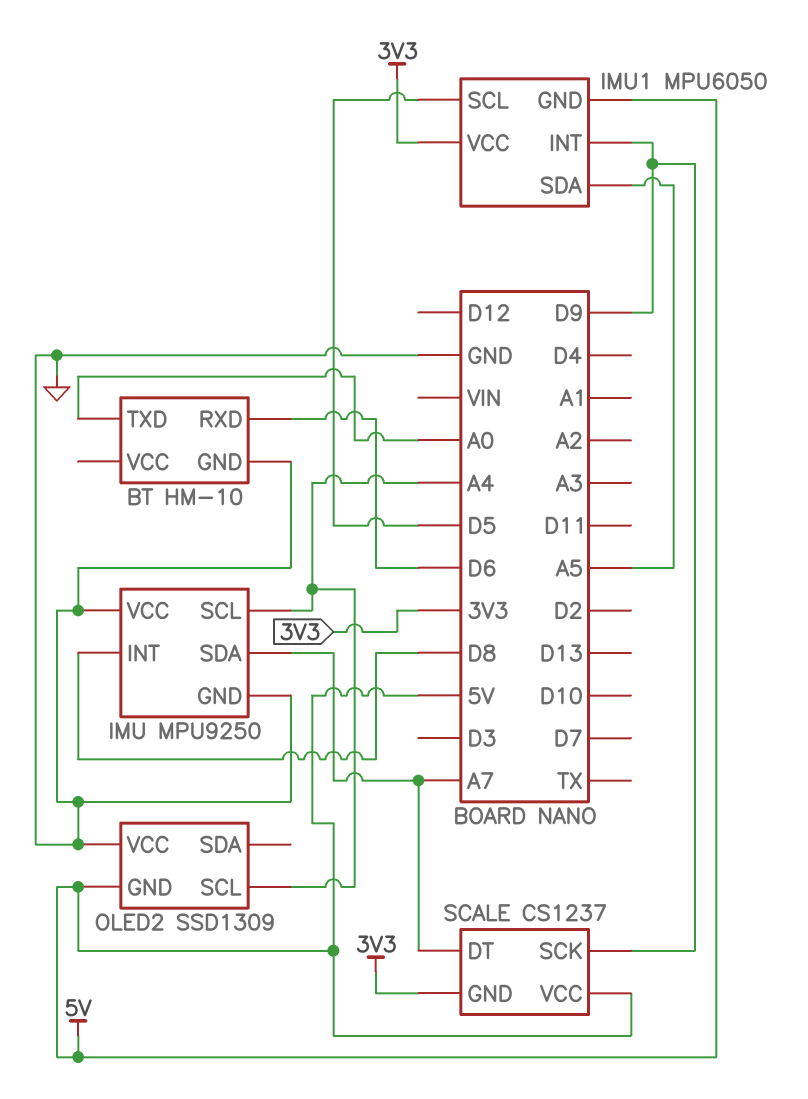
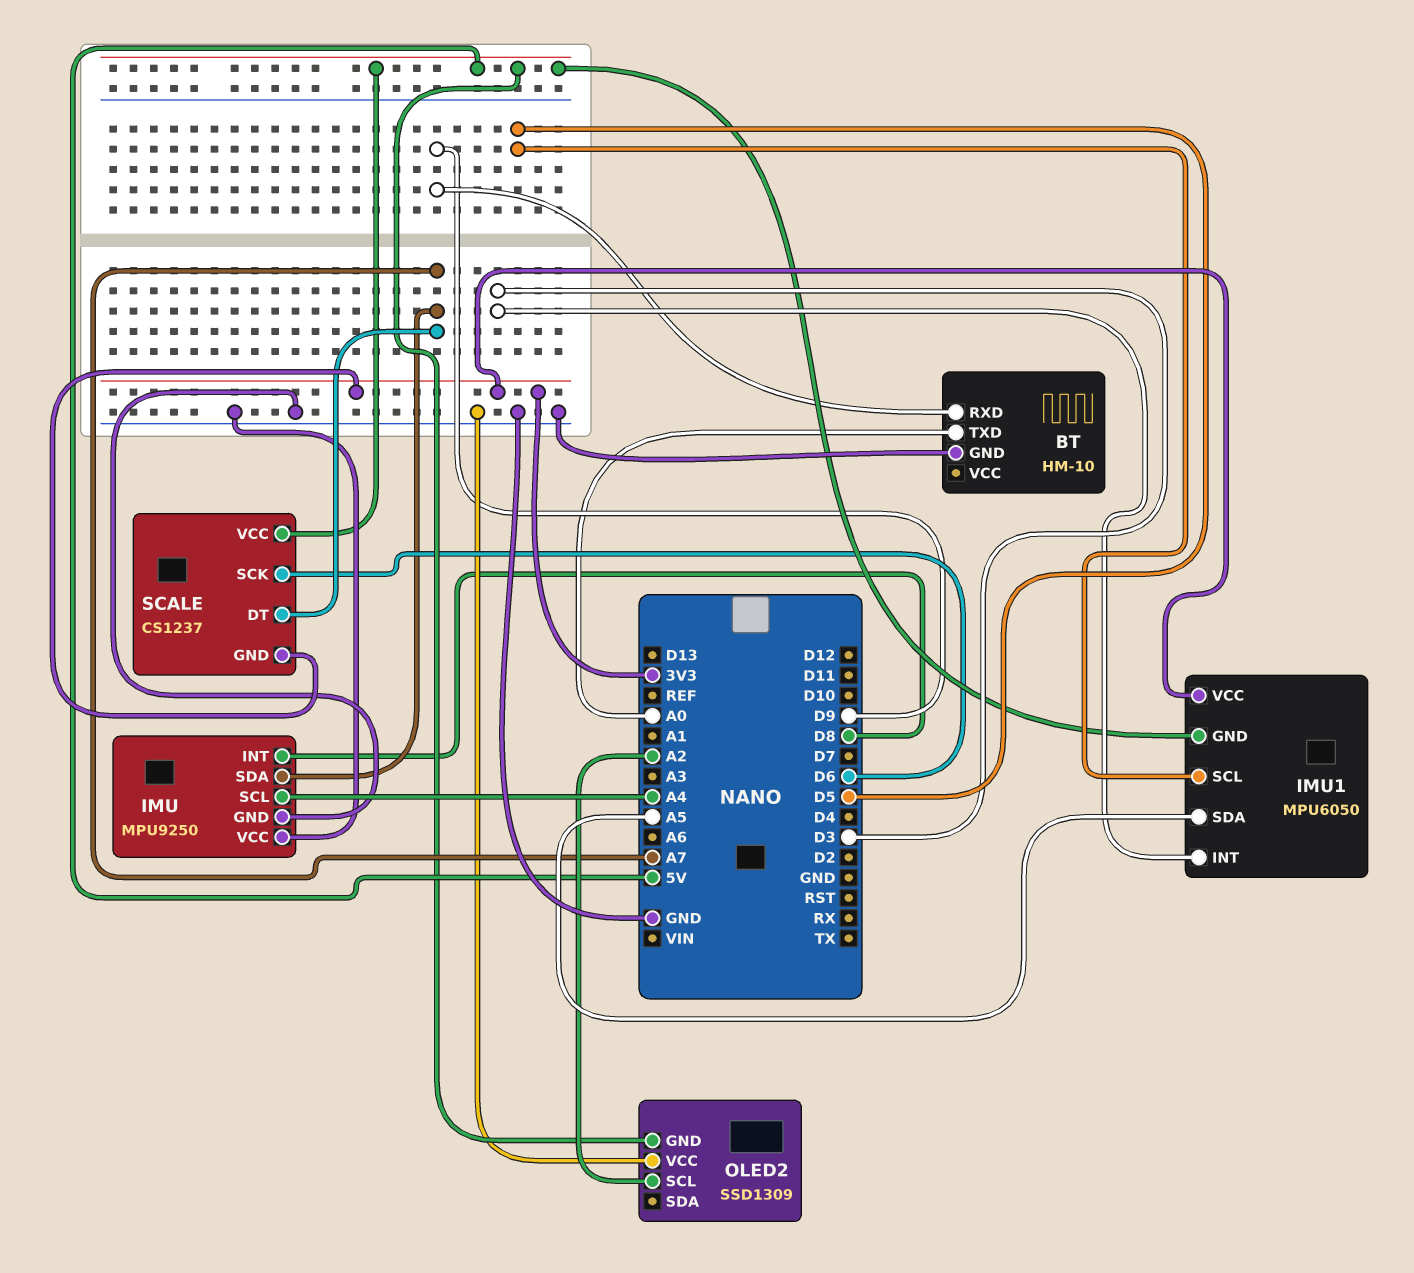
BT pin RXD: D6 -> D9
IMU1 pin INT: D9 -> D3
OLED2 pin SCL: A4 -> A2
SCALE pin SCK: D9 -> D6

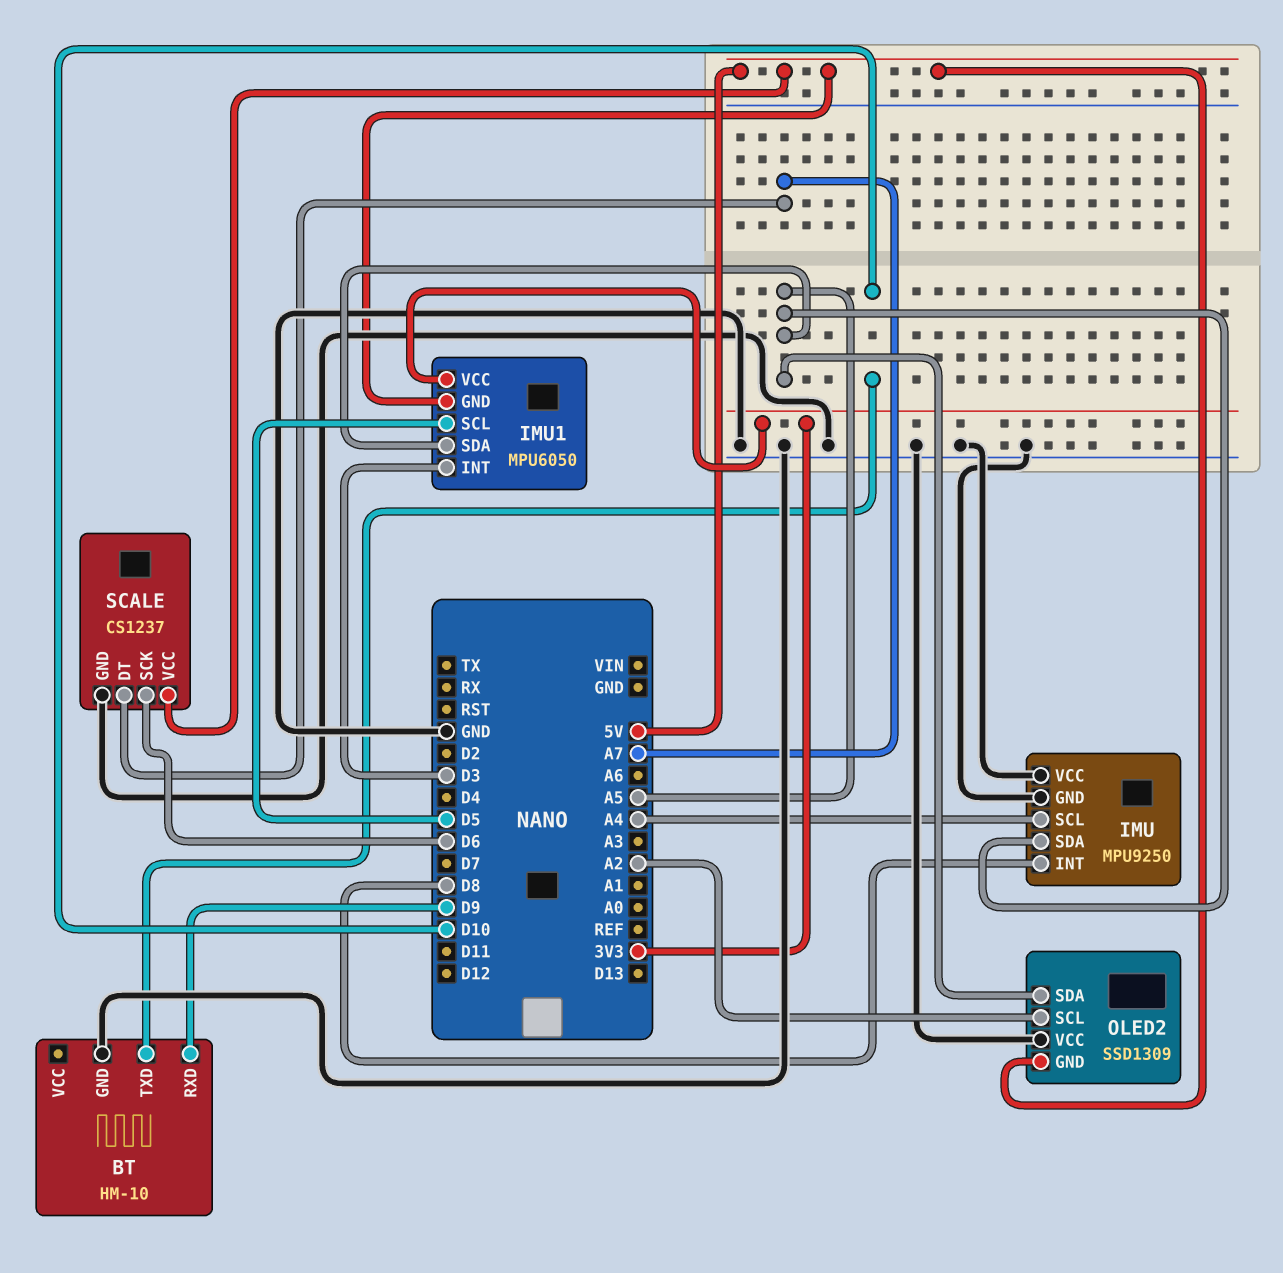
BT pin TXD: A0 -> D10
IMU pin SDA: A7 -> A5
OLED2 pin SDA: none -> A5
SCALE pin GND: 3V3 -> GND

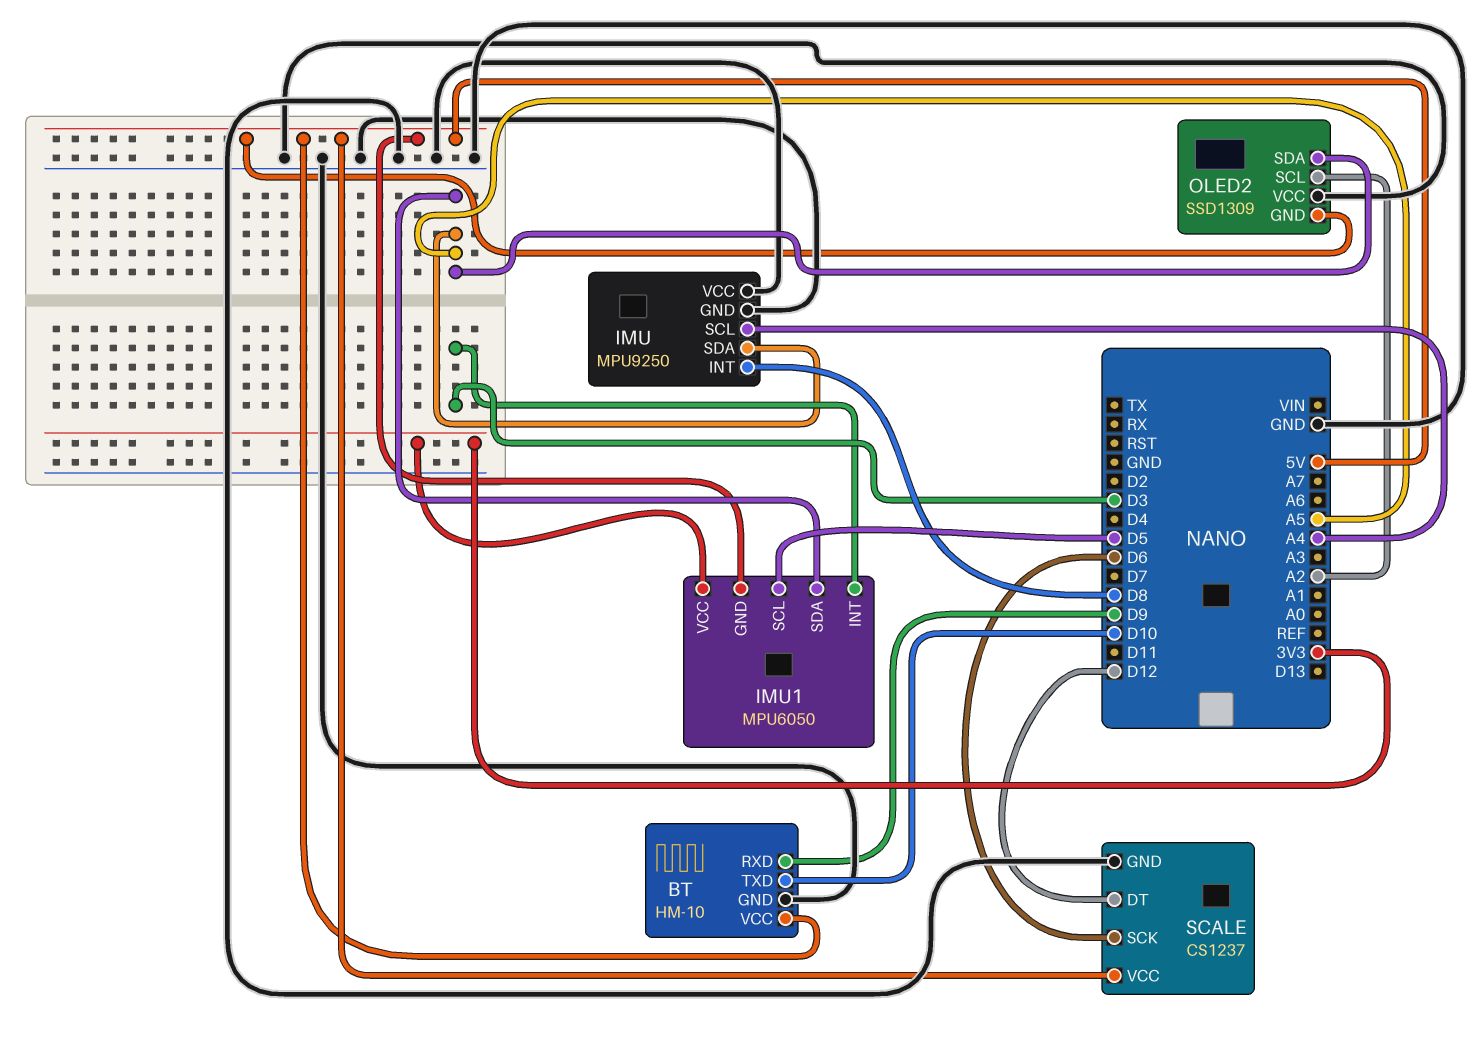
BT pin VCC: none -> 5V
SCALE pin DT: A7 -> D12

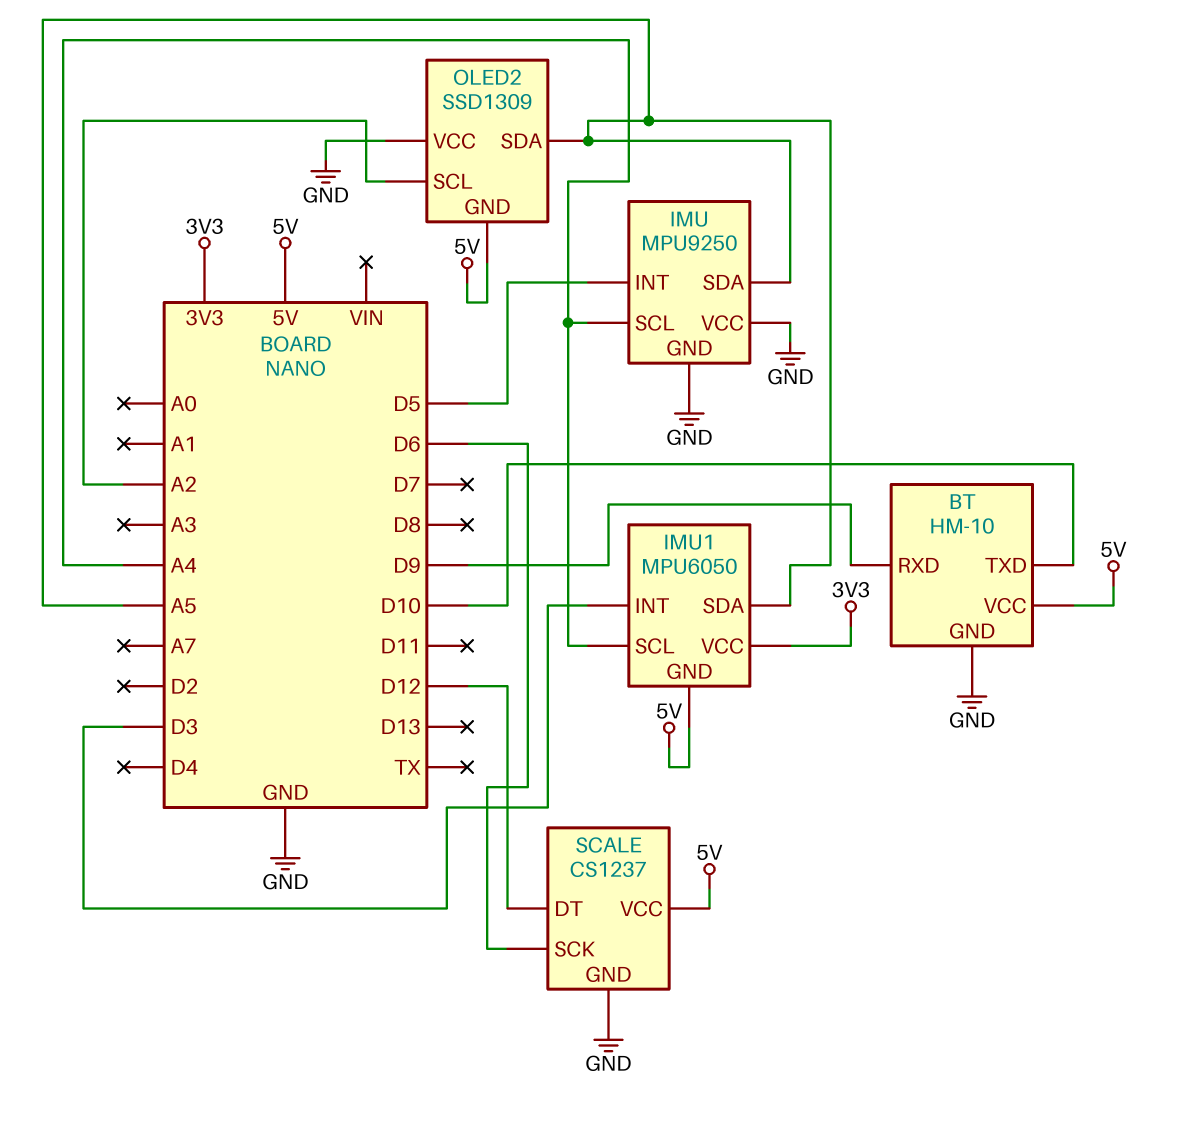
IMU pin INT: D8 -> D5
IMU1 pin SCL: D5 -> A4

